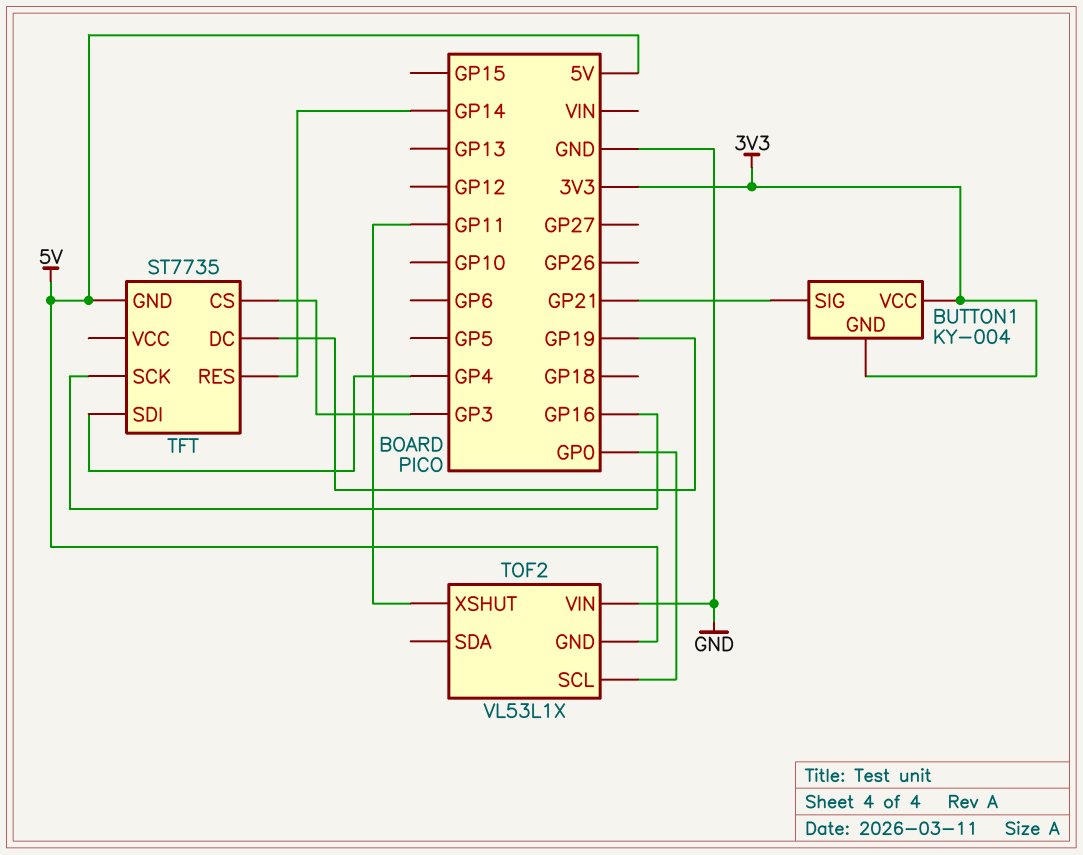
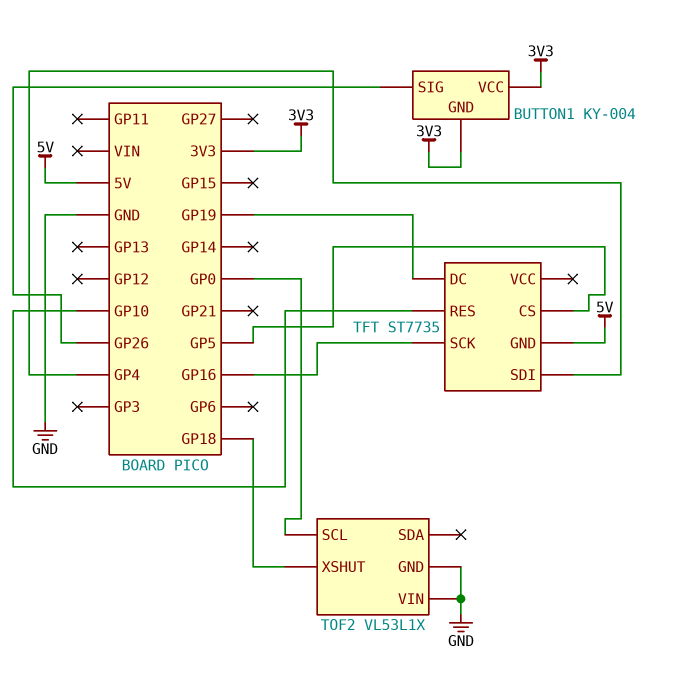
BUTTON1 pin SIG: GP21 -> GP26
TFT pin CS: GP3 -> GP5
TFT pin RES: GP14 -> GP10
TOF2 pin GND: 5V -> GND
TOF2 pin XSHUT: GP11 -> GP18

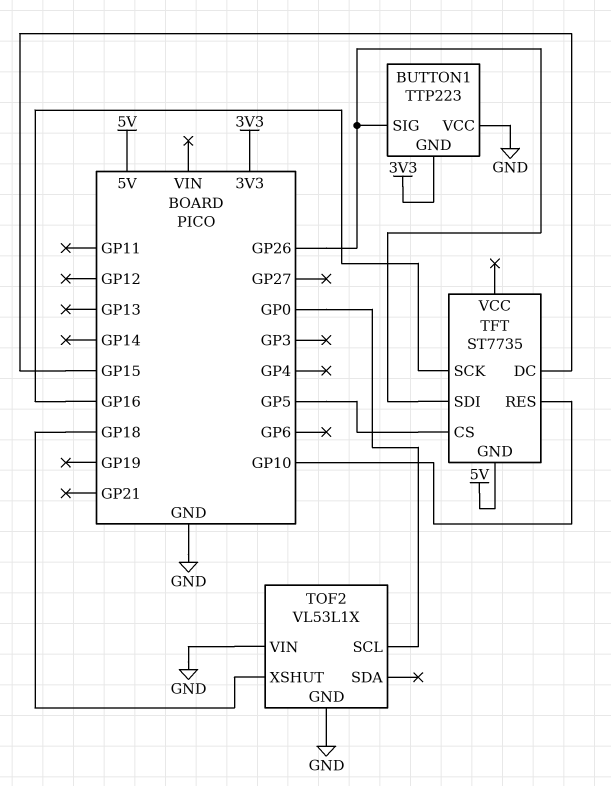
BUTTON1: KY-004 -> TTP223
BUTTON1 pin VCC: 3V3 -> GND
TFT pin DC: GP19 -> GP15
TFT pin SDI: GP4 -> GP26

